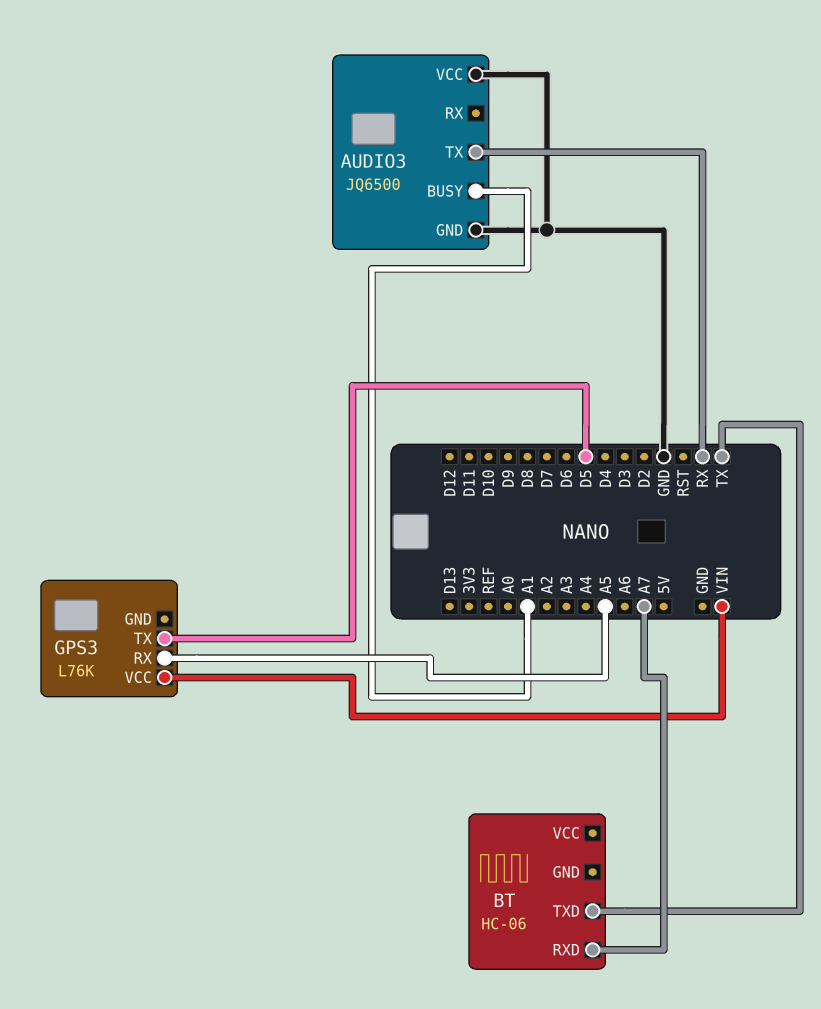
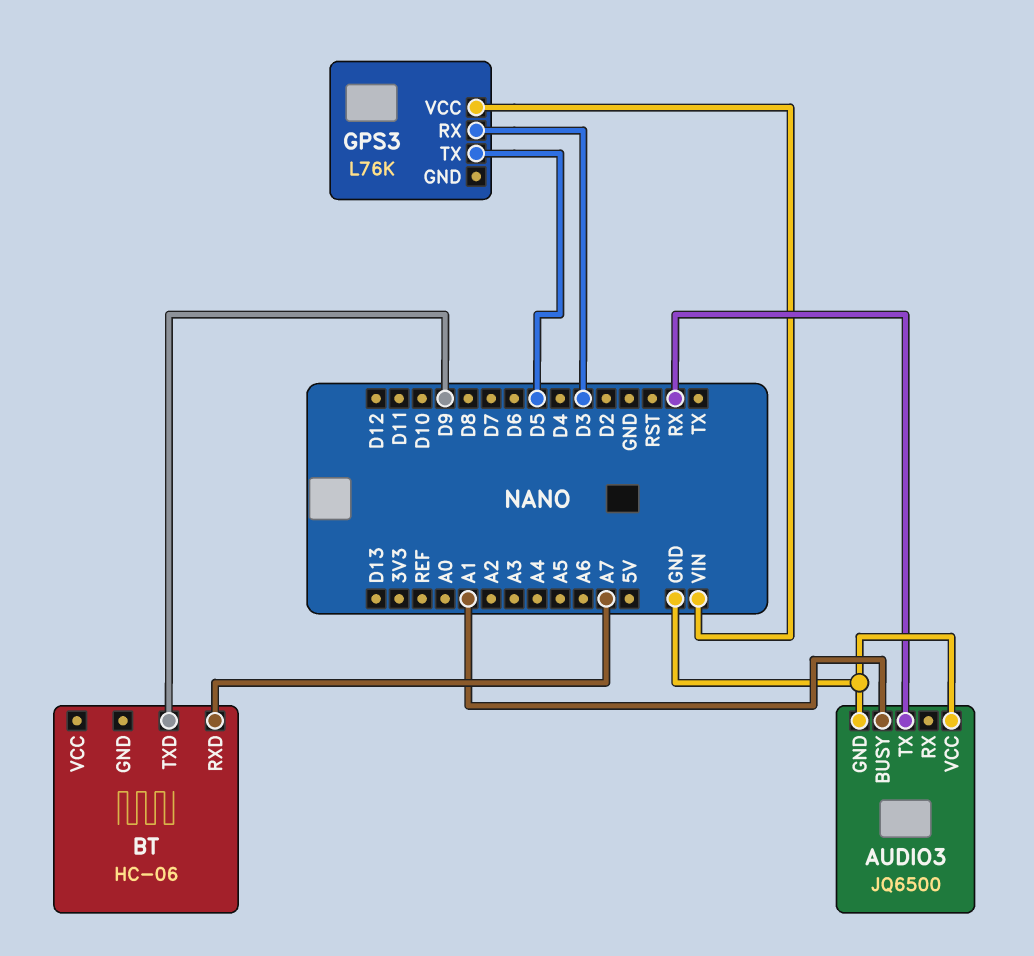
BT pin TXD: TX -> D9
GPS3 pin RX: A5 -> D3

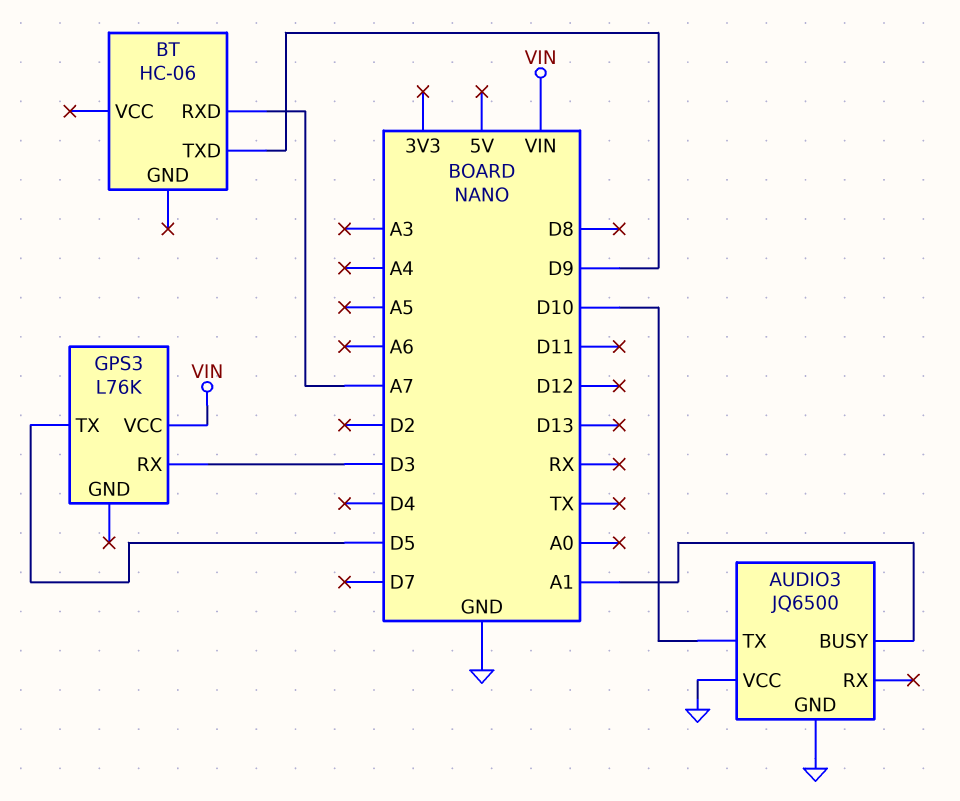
AUDIO3 pin TX: RX -> D10

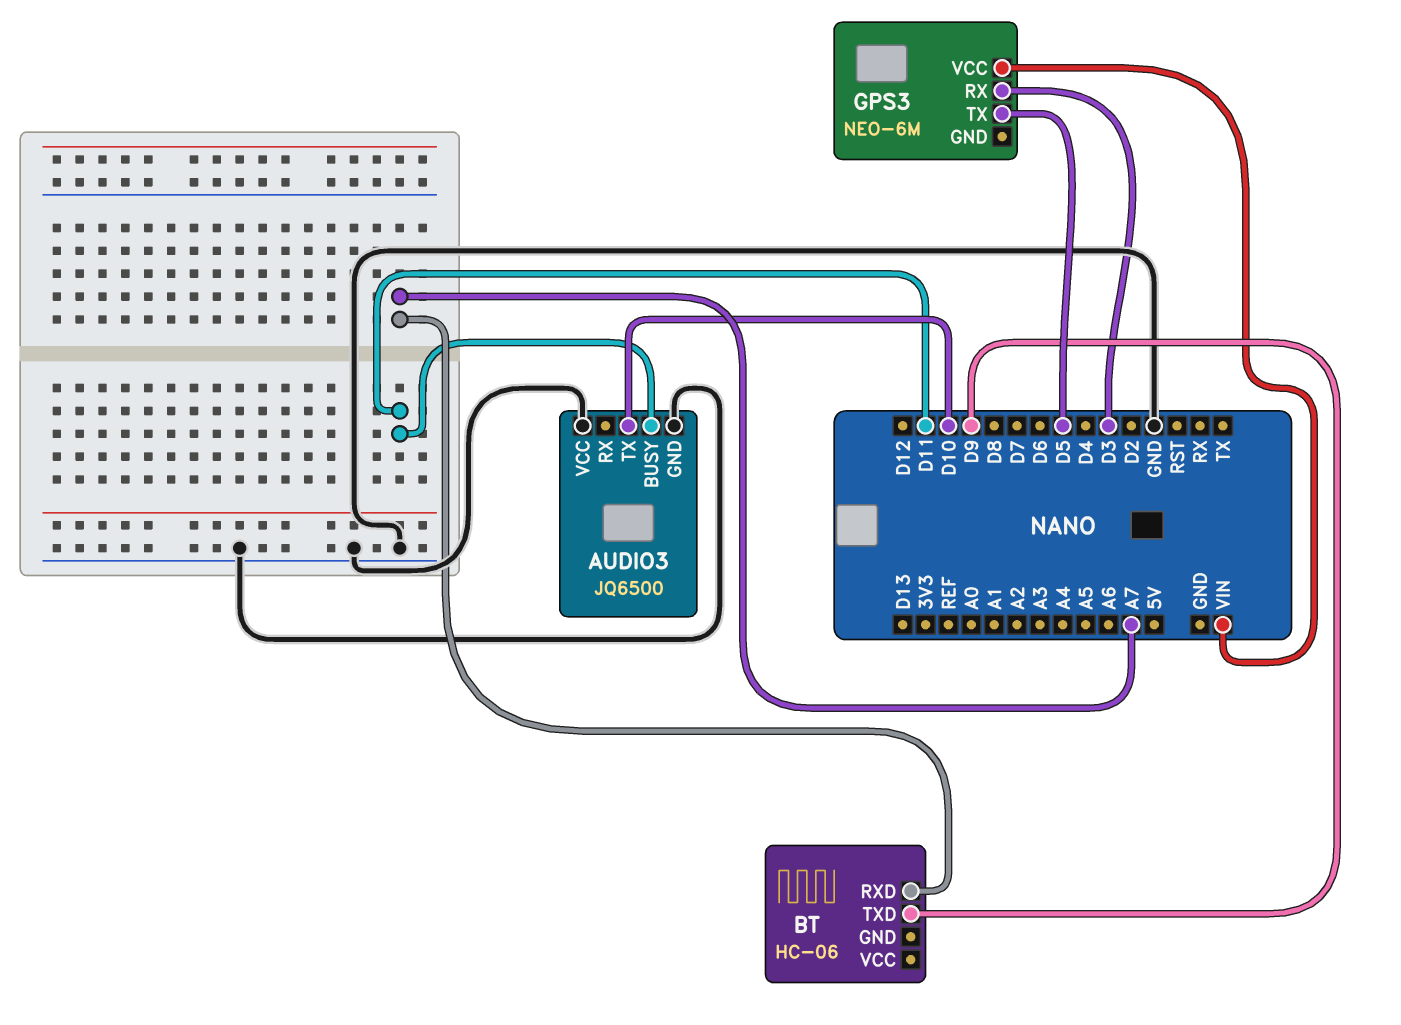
AUDIO3 pin BUSY: A1 -> D11
GPS3: L76K -> NEO-6M

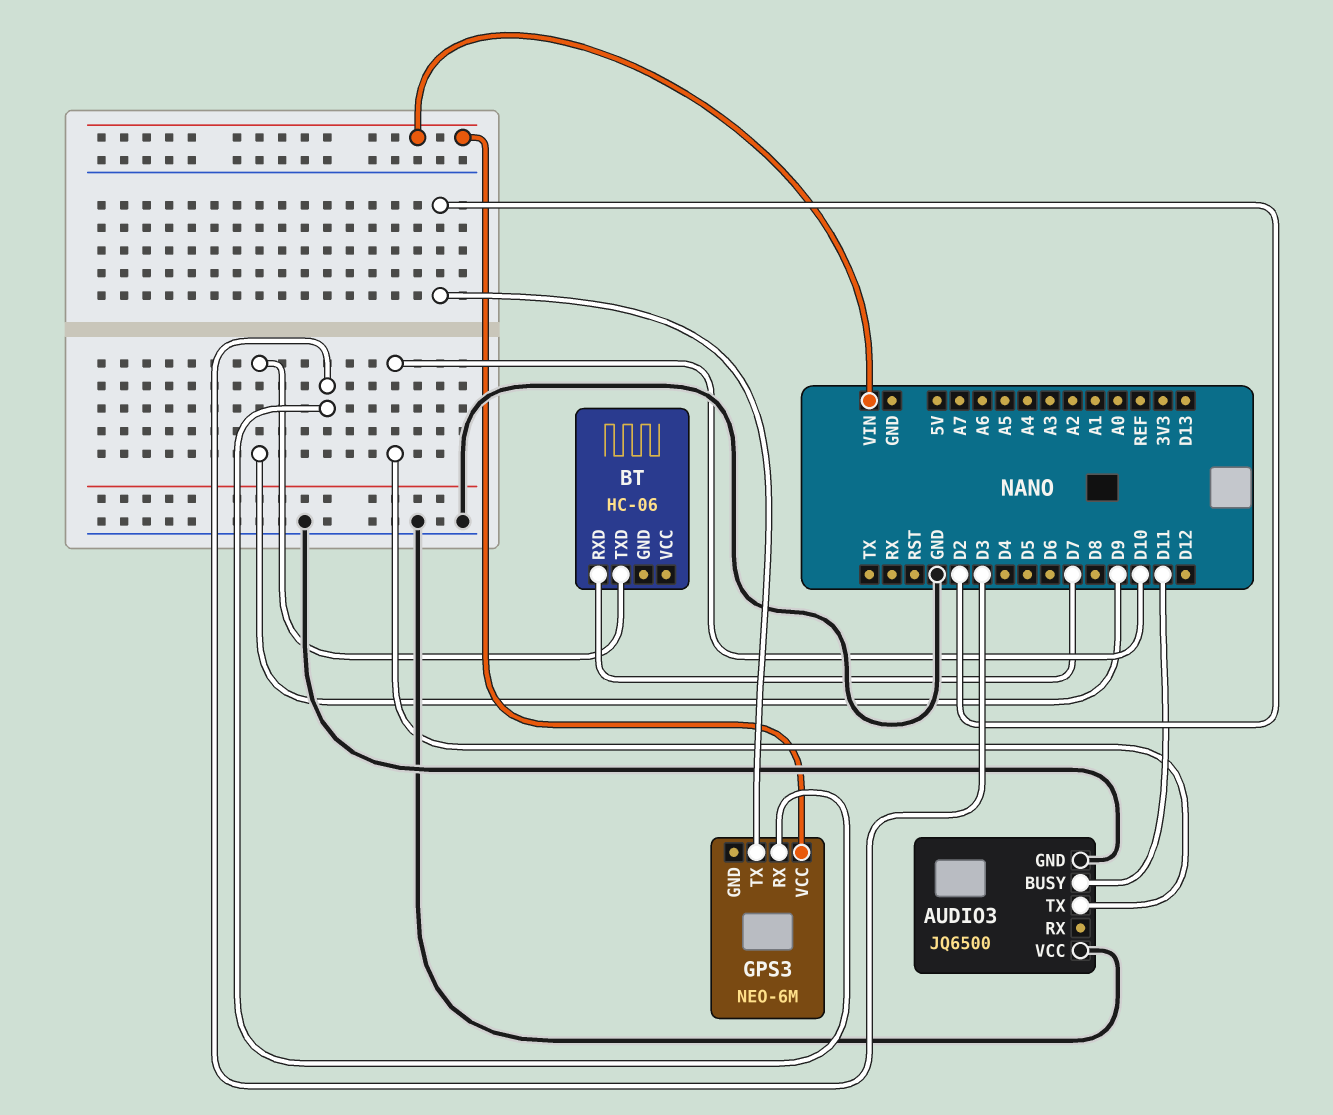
BT pin RXD: A7 -> D7
GPS3 pin TX: D5 -> D2

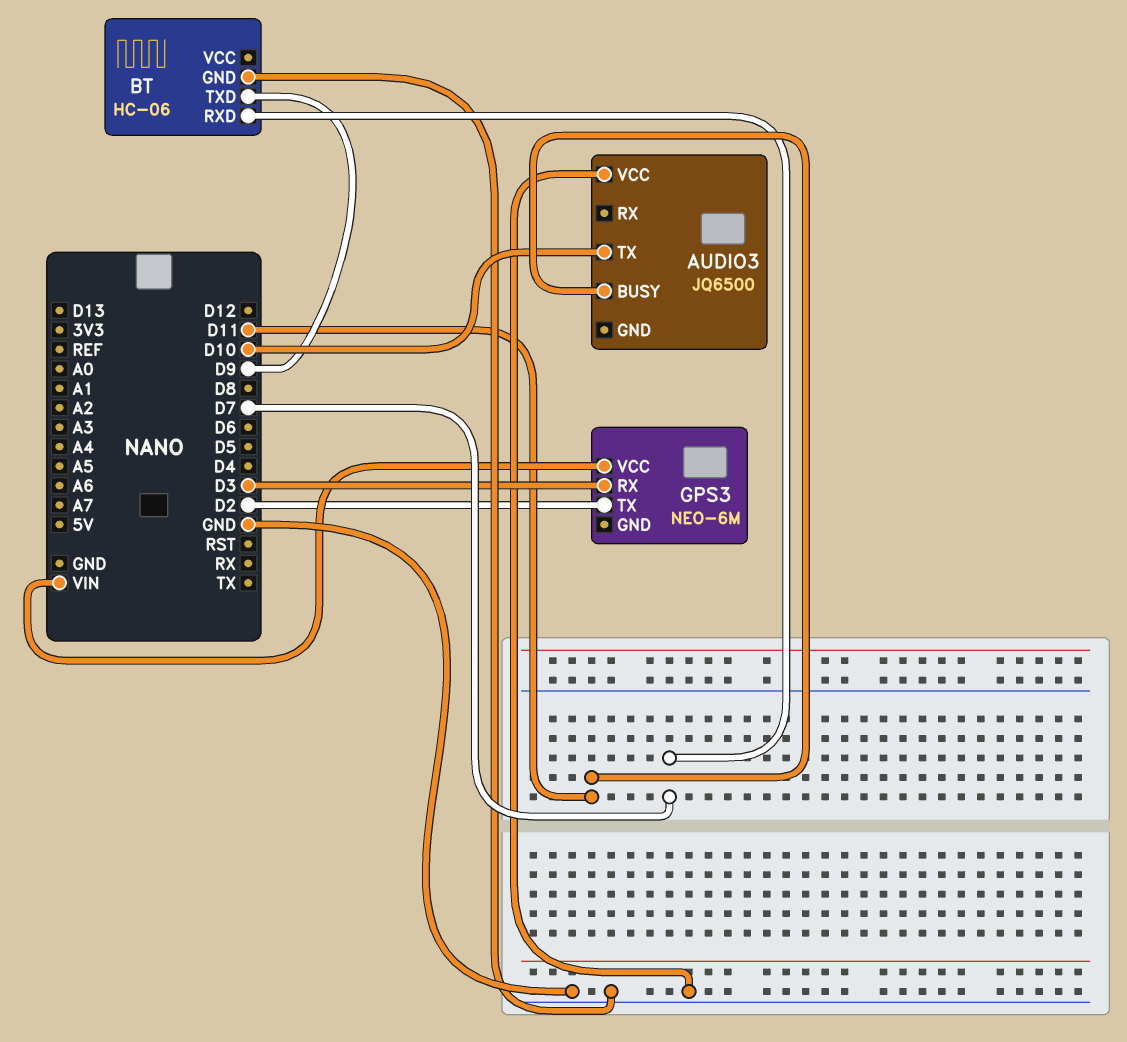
AUDIO3 pin GND: GND -> none
BT pin GND: none -> GND

